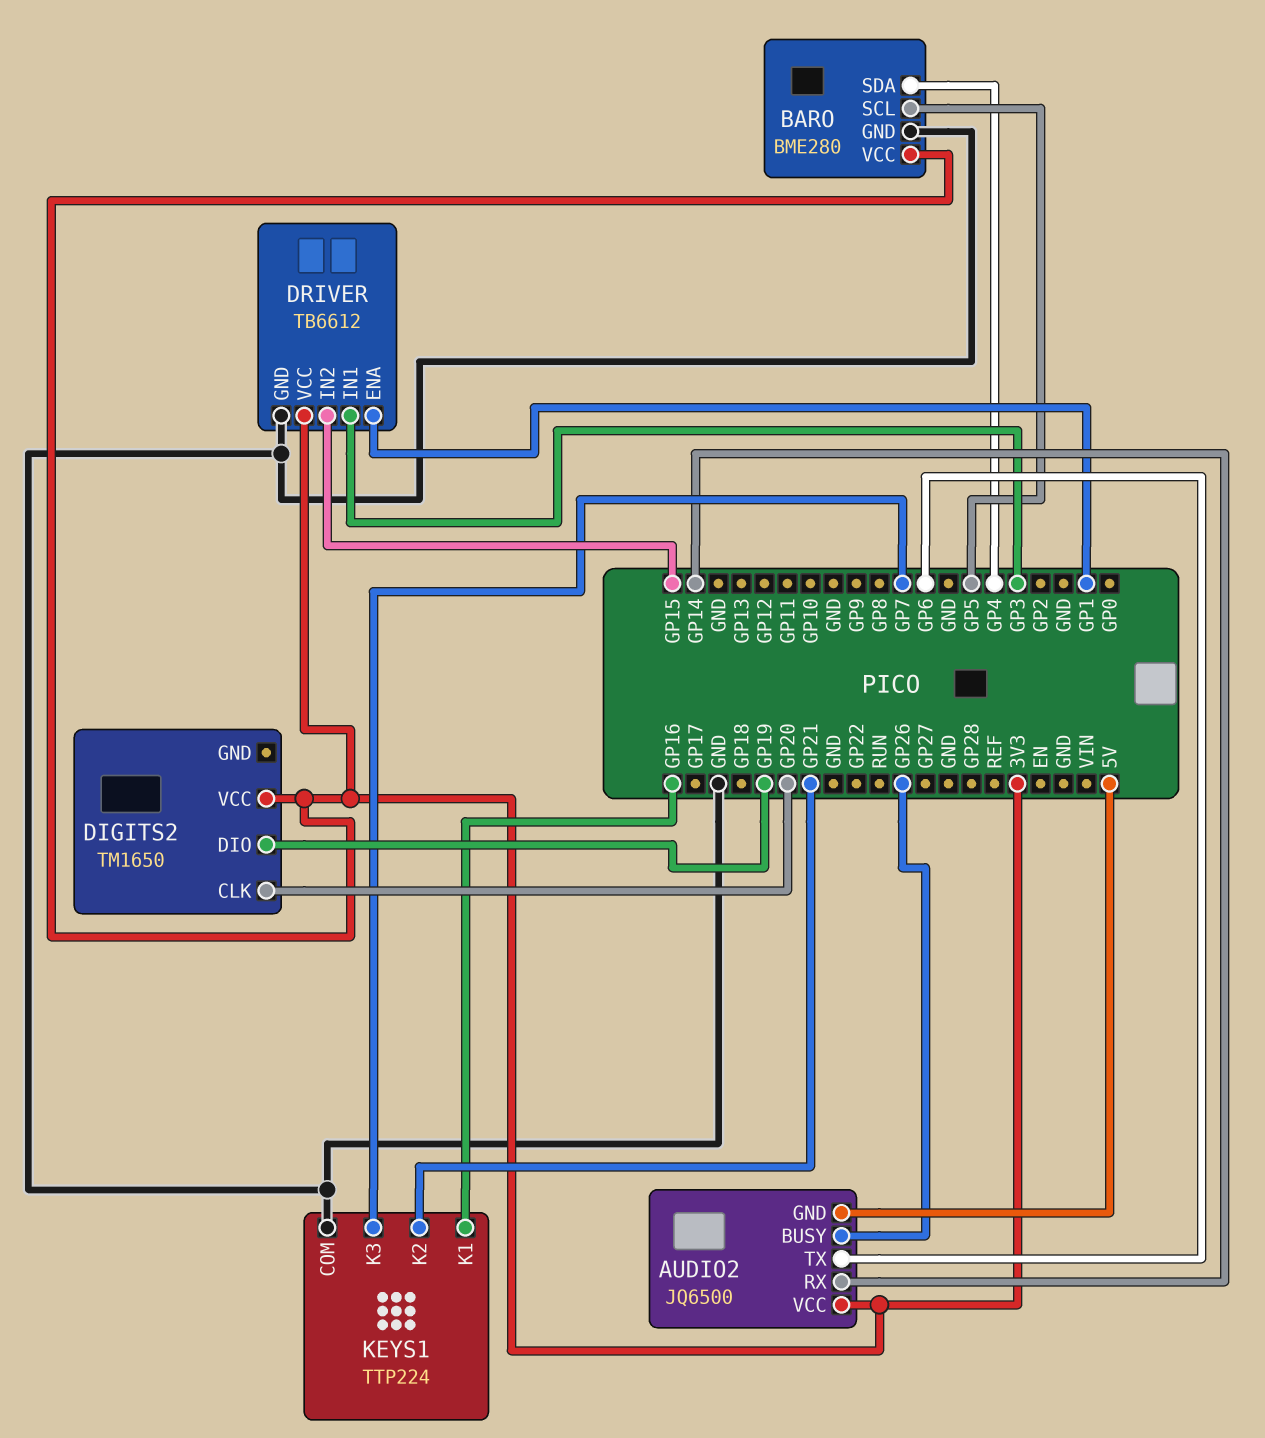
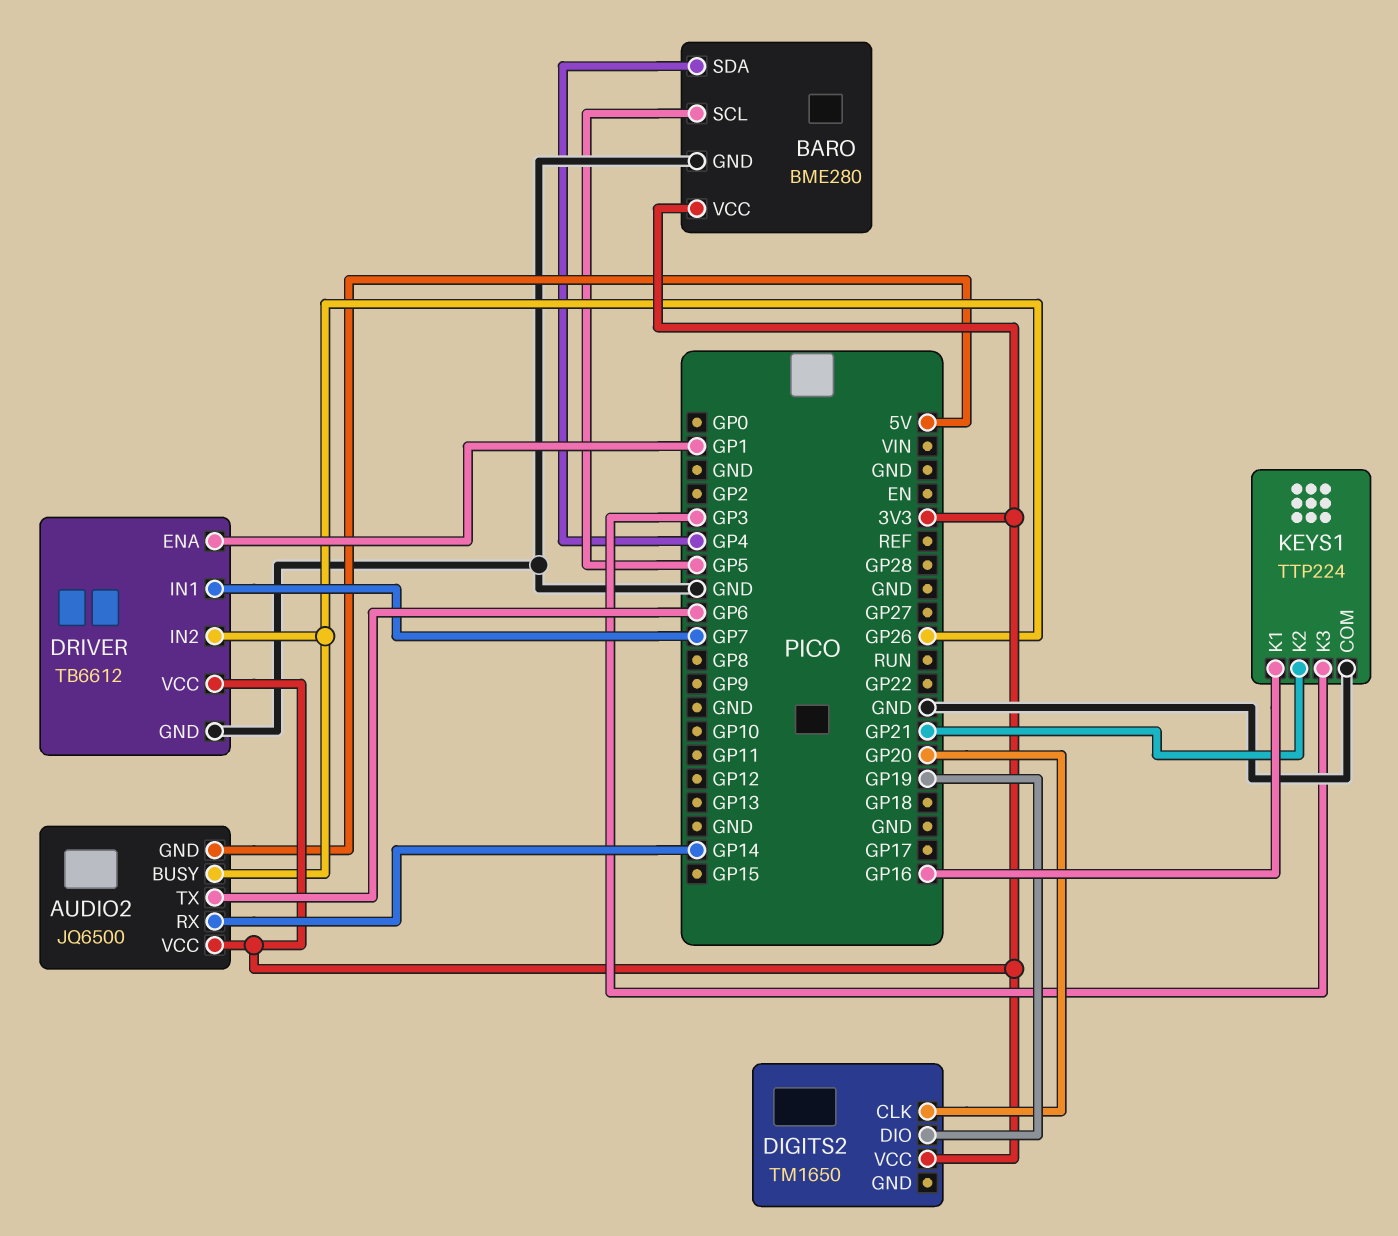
DRIVER pin IN1: GP3 -> GP7
DRIVER pin IN2: GP15 -> GP26
KEYS1 pin K3: GP7 -> GP3

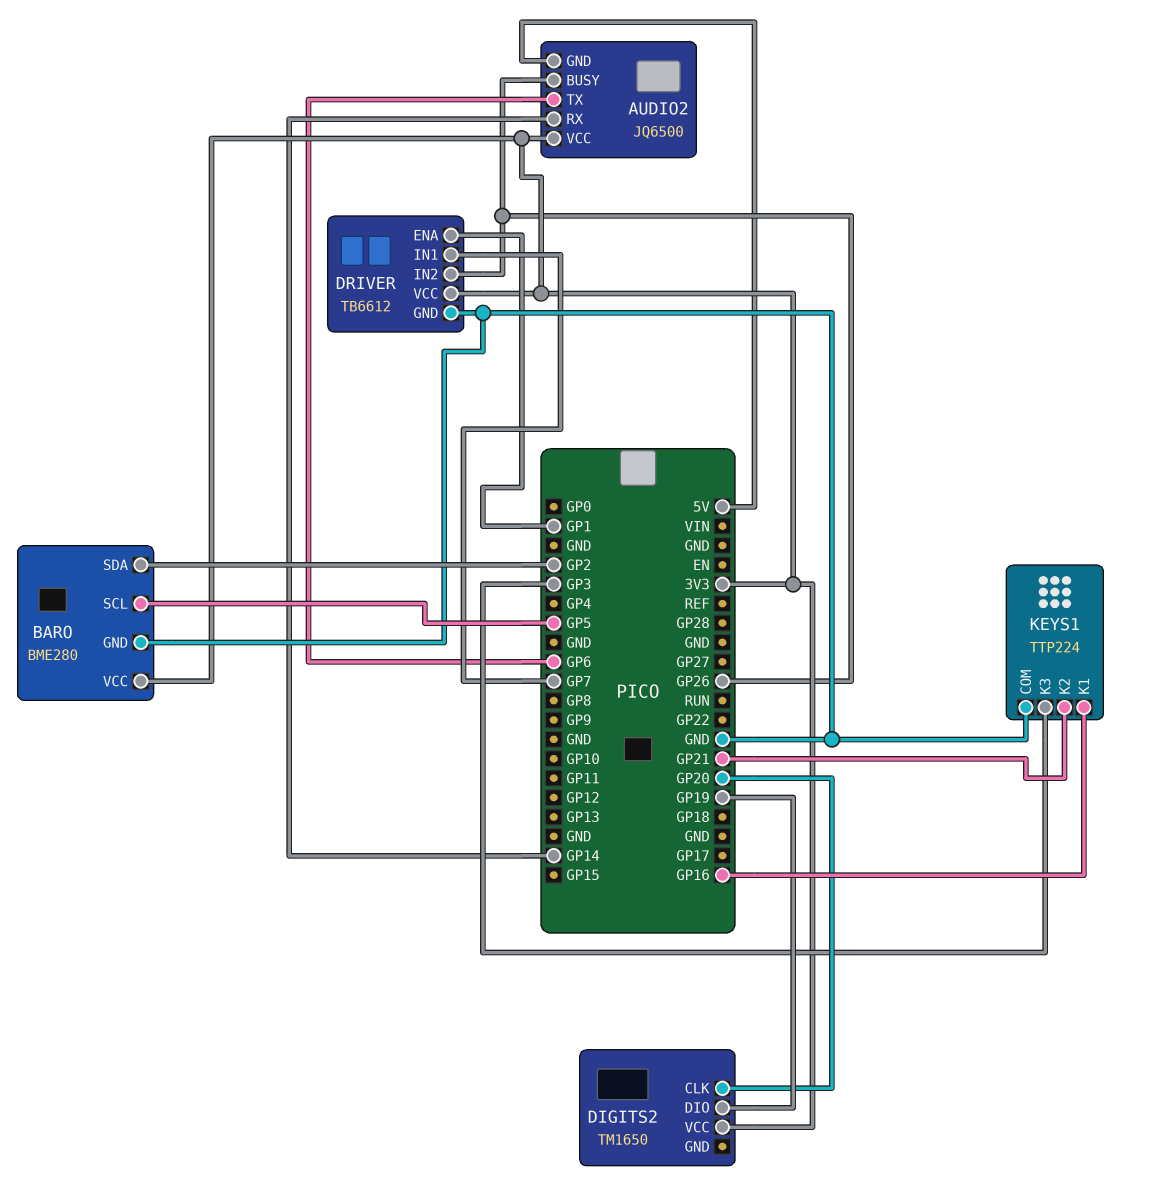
BARO pin SDA: GP4 -> GP2

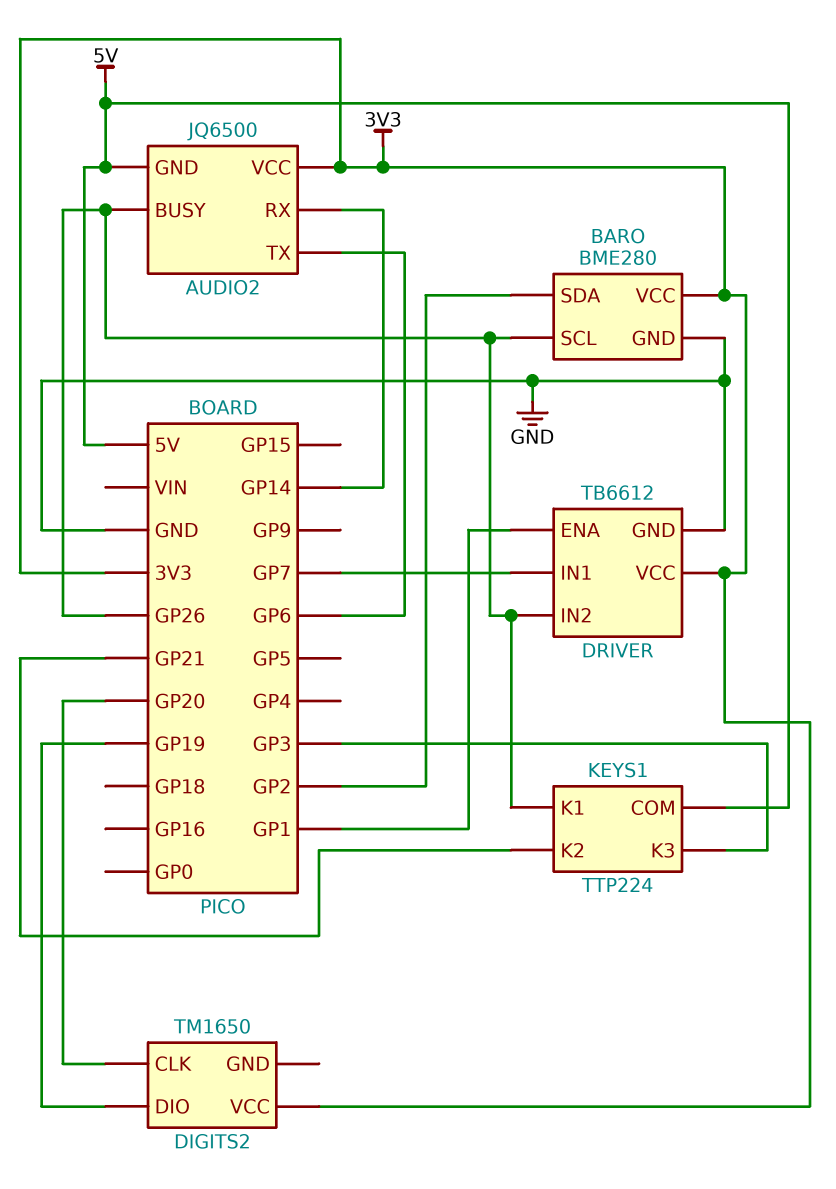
BARO pin SCL: GP5 -> GP26
KEYS1 pin COM: GND -> 5V
KEYS1 pin K1: GP16 -> GP26

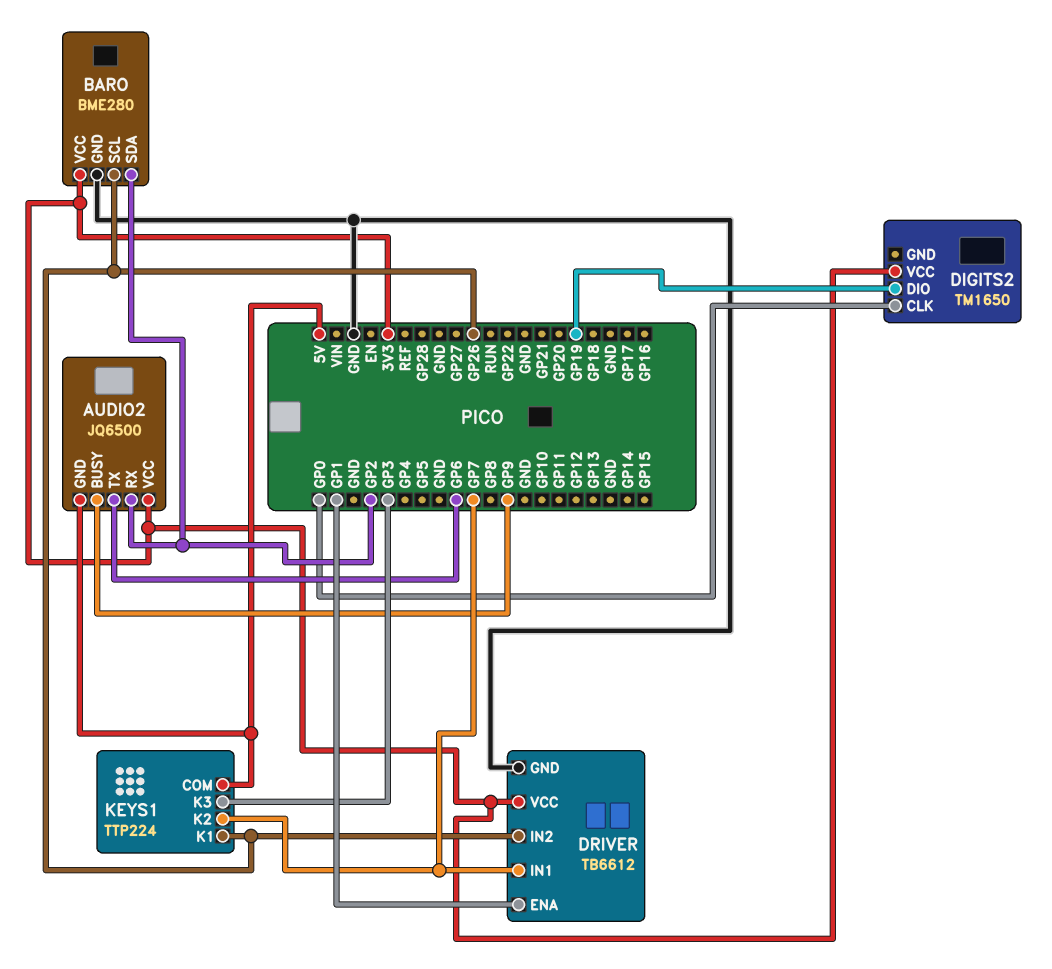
AUDIO2 pin BUSY: GP26 -> GP9
AUDIO2 pin RX: GP14 -> GP2
DIGITS2 pin CLK: GP20 -> GP0
KEYS1 pin K2: GP21 -> GP7

